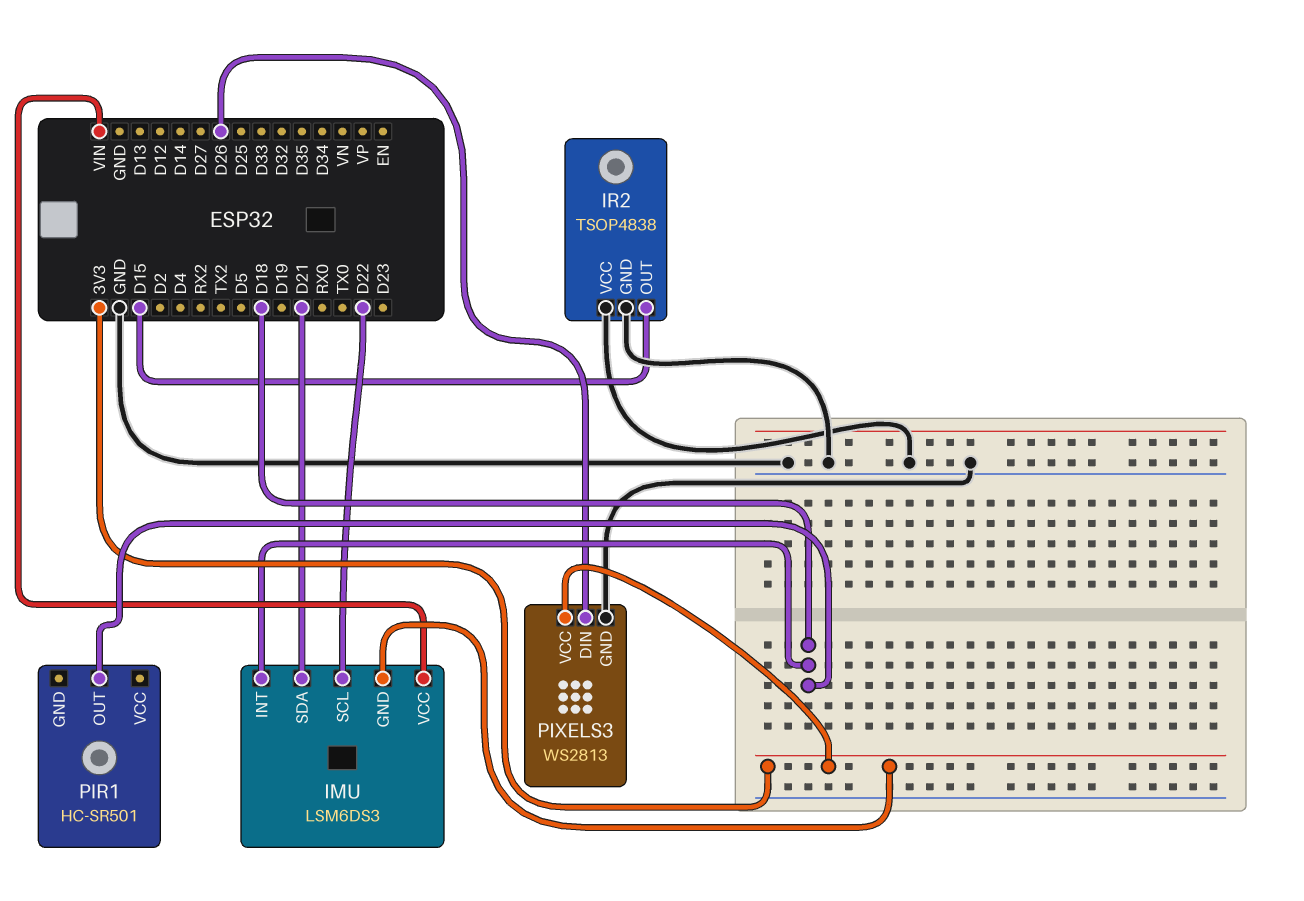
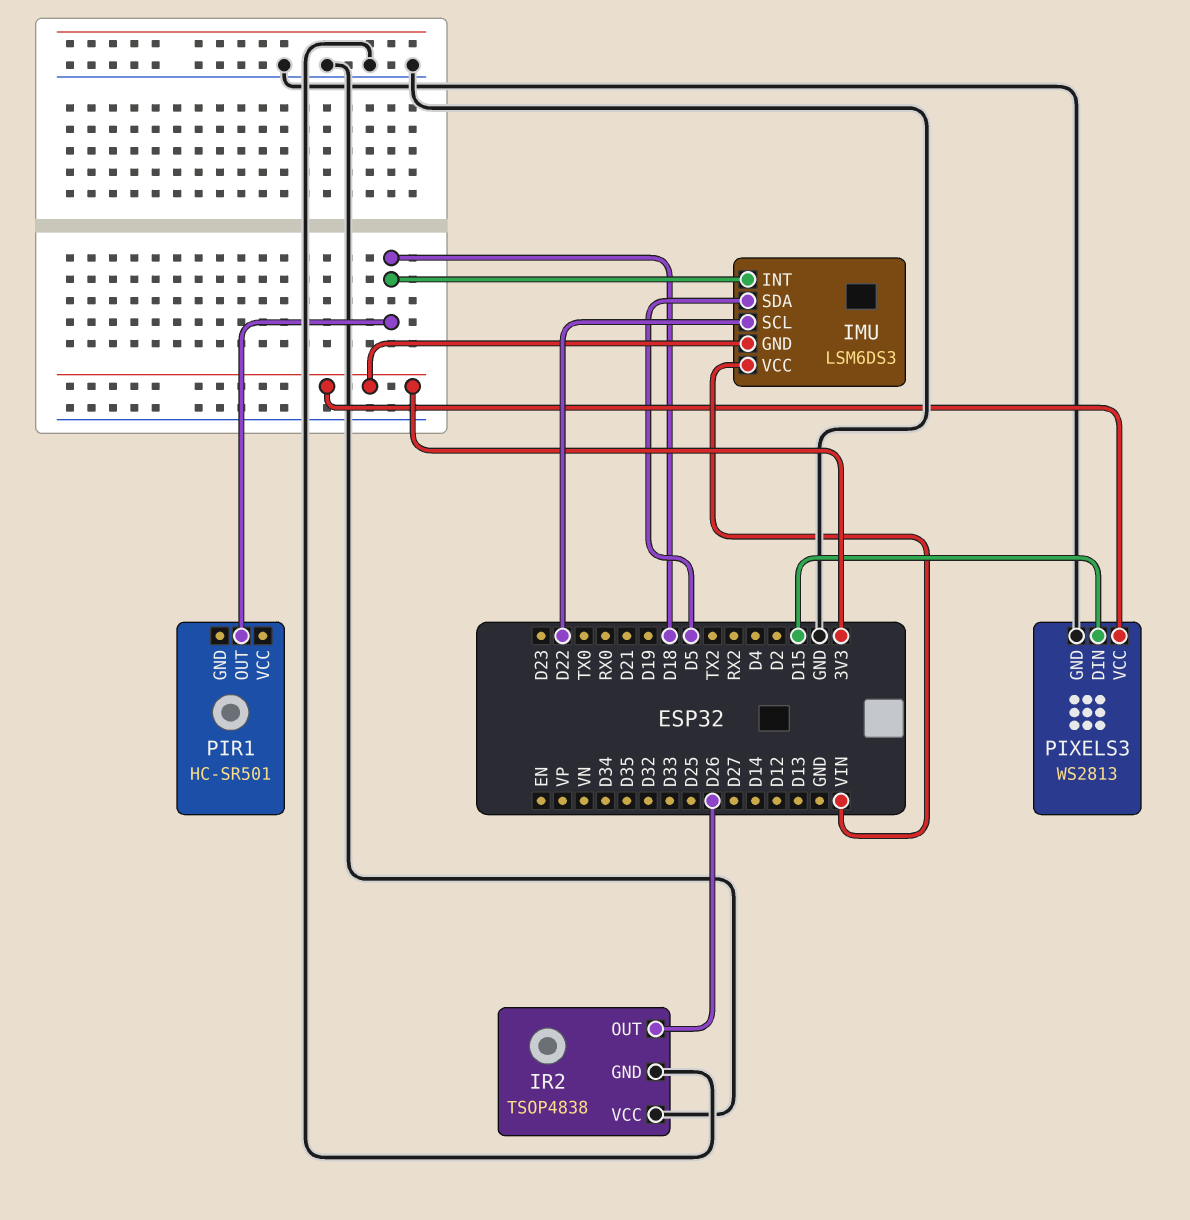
IMU pin SDA: D21 -> D5
IR2 pin OUT: D15 -> D26
PIXELS3 pin DIN: D26 -> D15

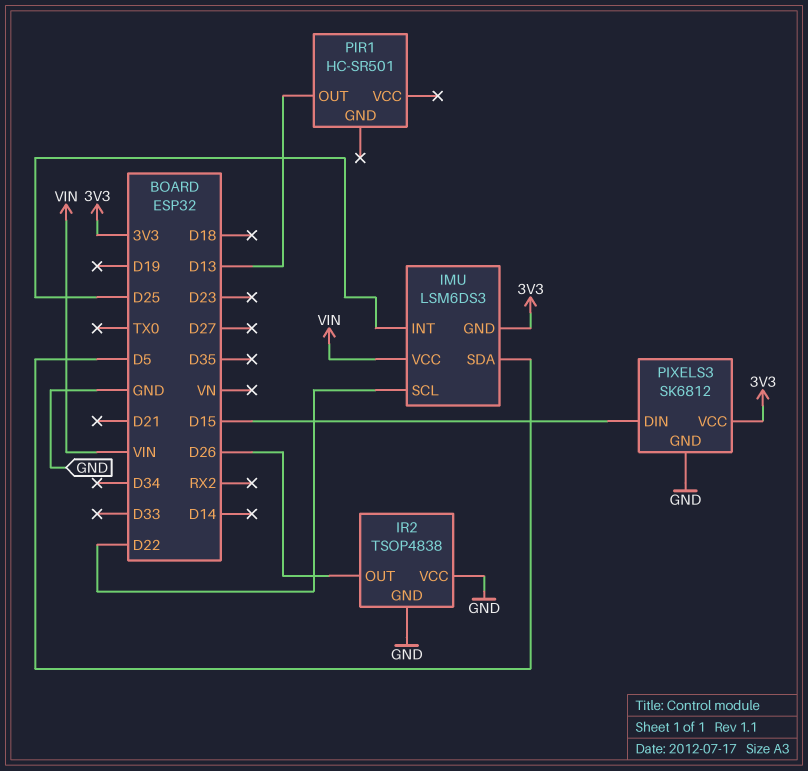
IMU pin INT: D18 -> D25
PIR1 pin OUT: D18 -> D13
PIXELS3: WS2813 -> SK6812

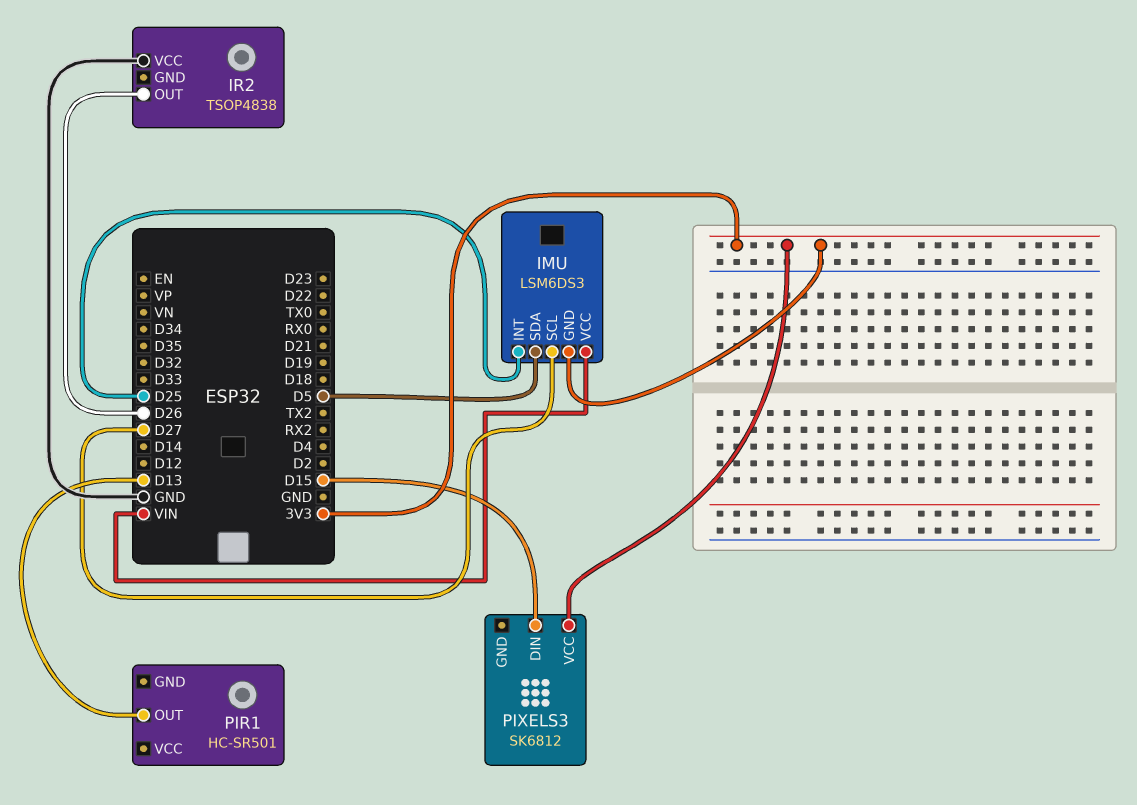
IMU pin SCL: D22 -> D27
IR2 pin GND: GND -> none
PIXELS3 pin GND: GND -> none

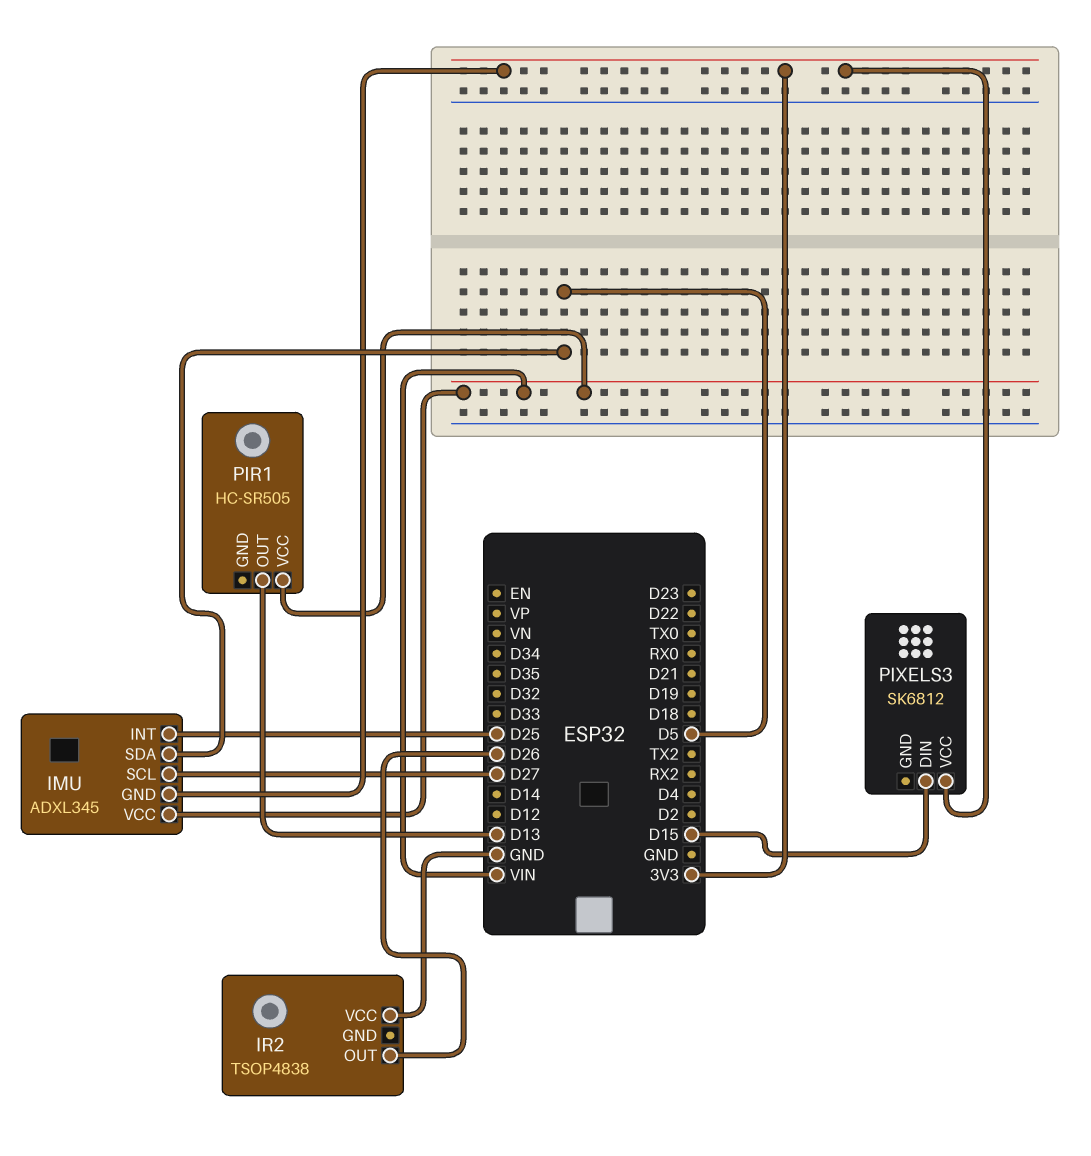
IMU: LSM6DS3 -> ADXL345
PIR1: HC-SR501 -> HC-SR505
PIR1 pin VCC: none -> VIN

